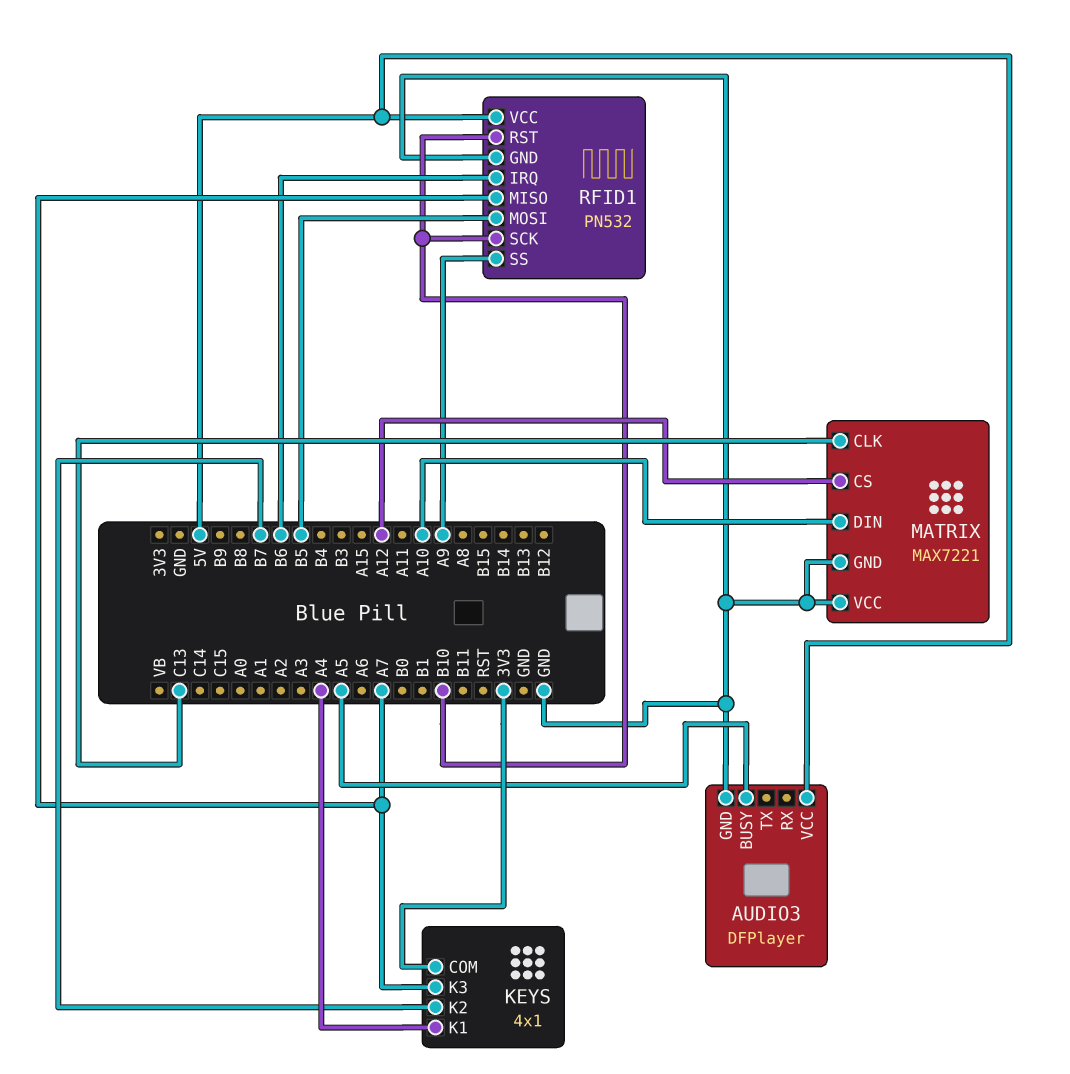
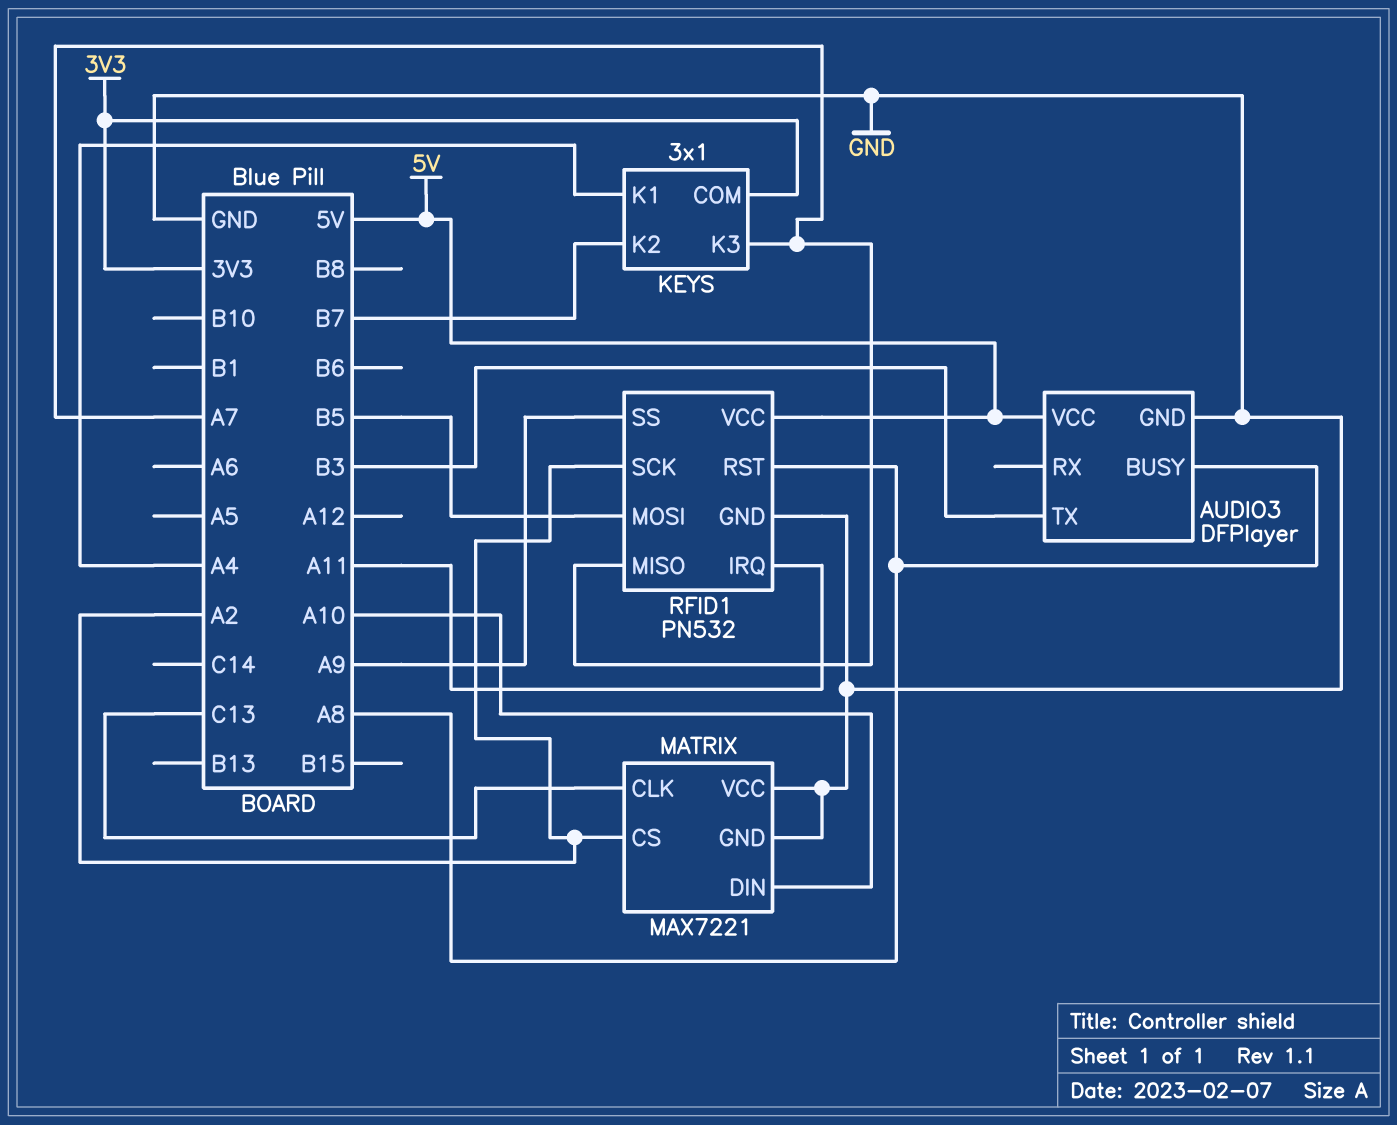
AUDIO3 pin BUSY: A5 -> A8
AUDIO3 pin TX: none -> B3
KEYS: 4x1 -> 3x1
MATRIX pin CS: A12 -> A2
RFID1 pin IRQ: B6 -> A11
RFID1 pin RST: B10 -> A8
RFID1 pin SCK: B10 -> A2

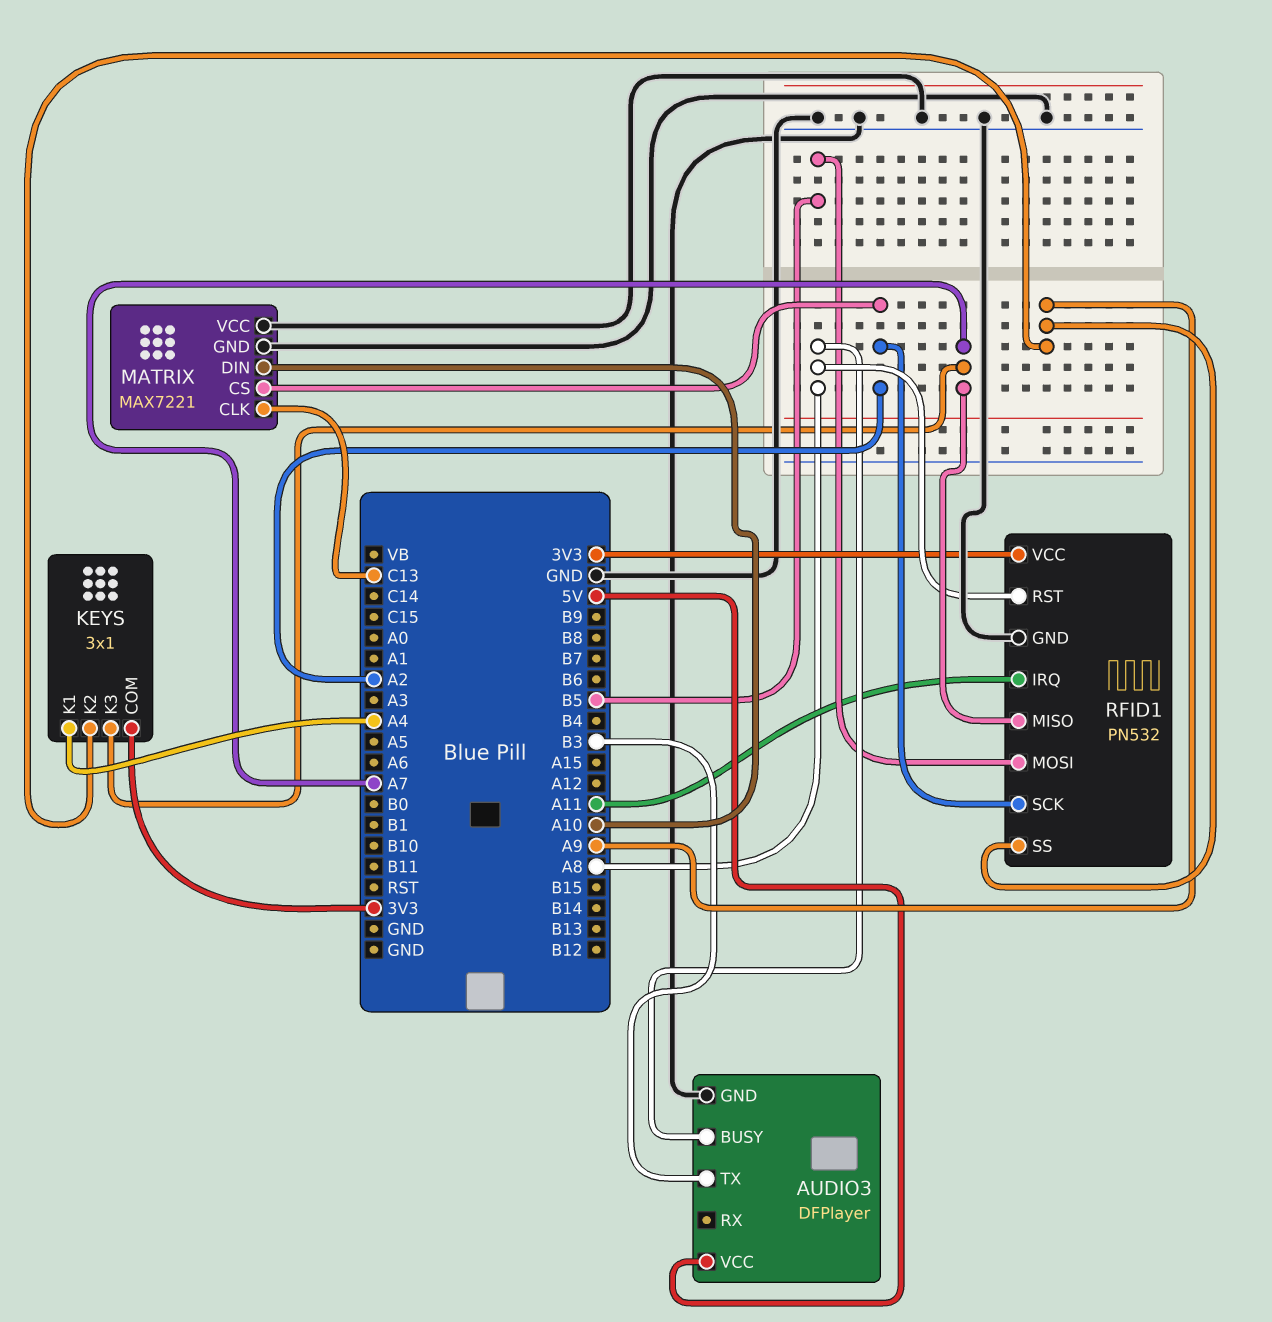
KEYS pin K2: B7 -> A9
RFID1 pin VCC: 5V -> 3V3

